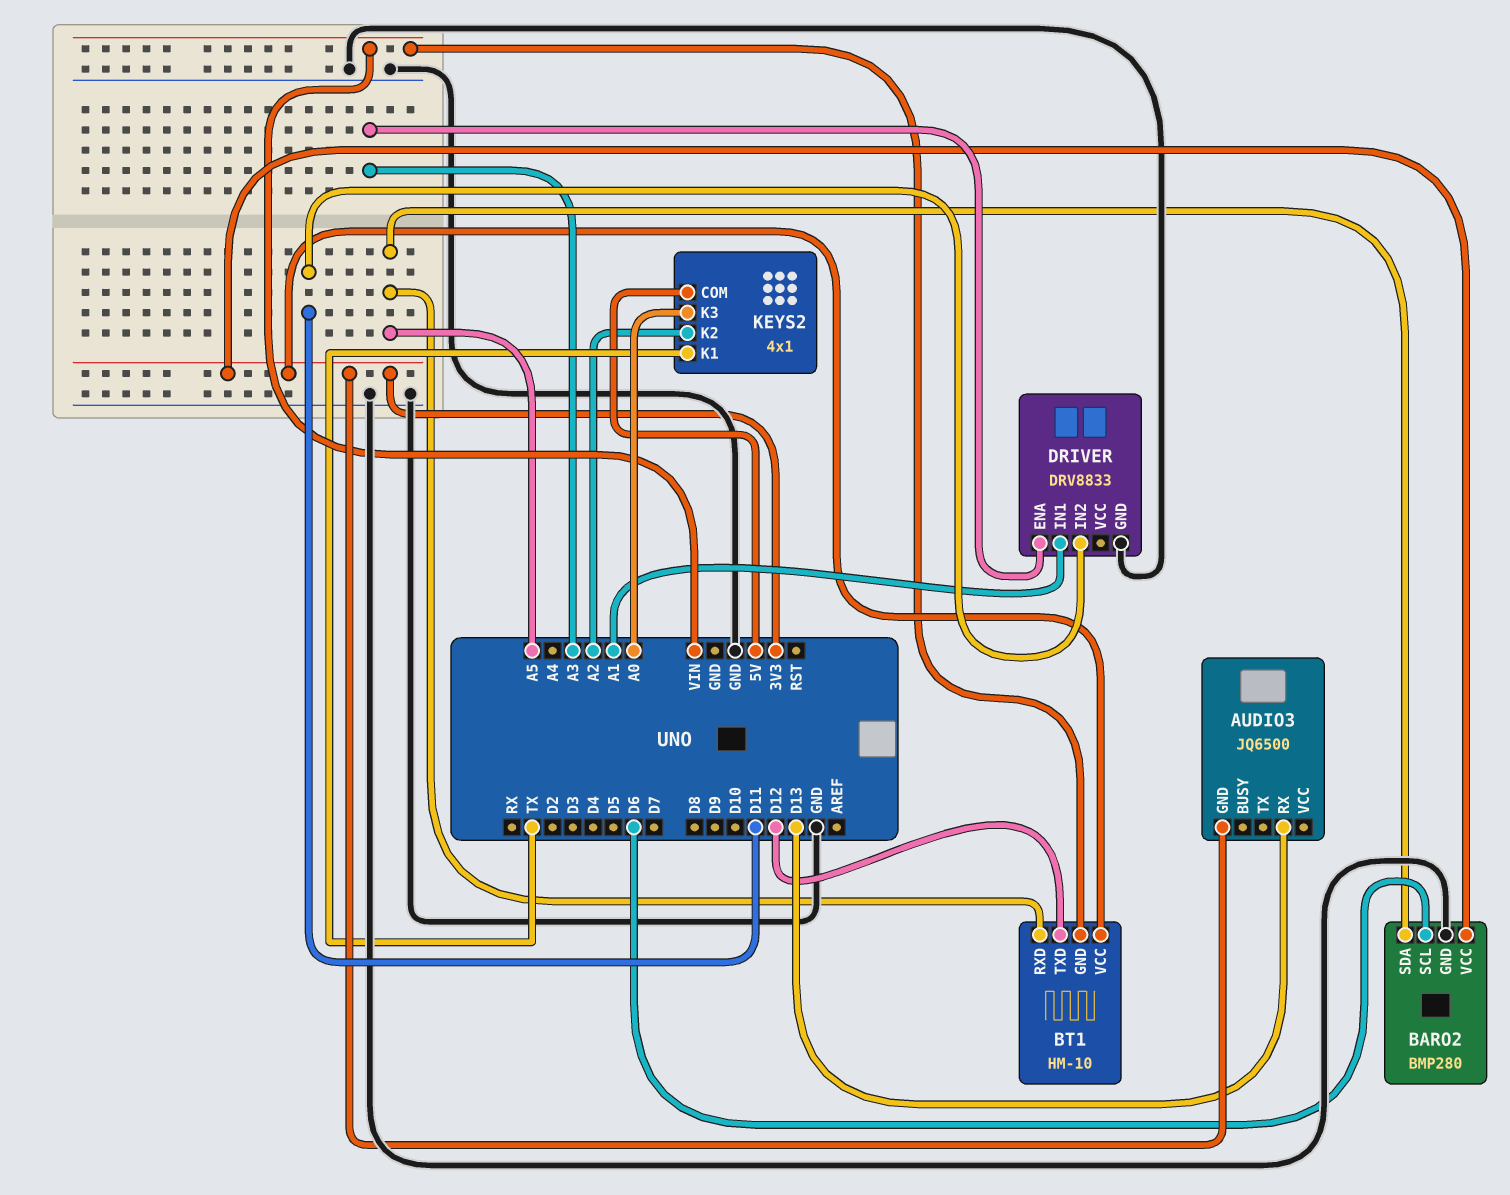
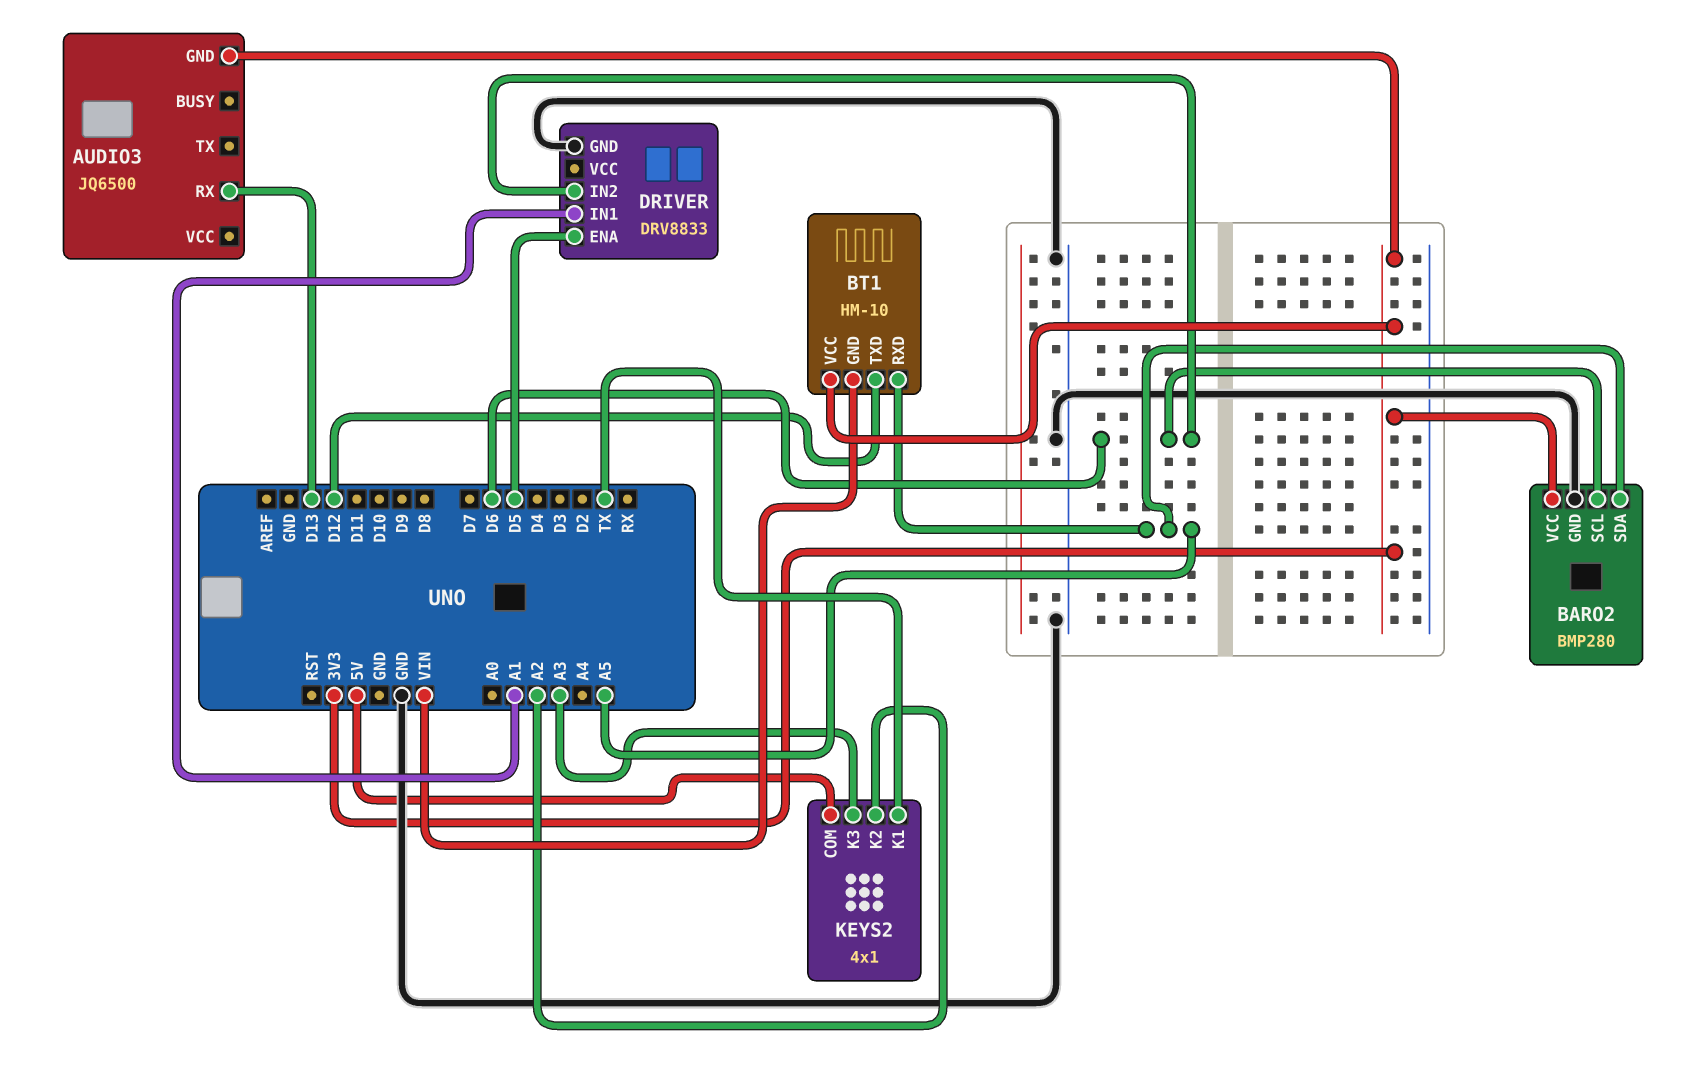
DRIVER pin ENA: A3 -> D5
DRIVER pin IN2: D11 -> D6
KEYS2 pin K3: A0 -> A3

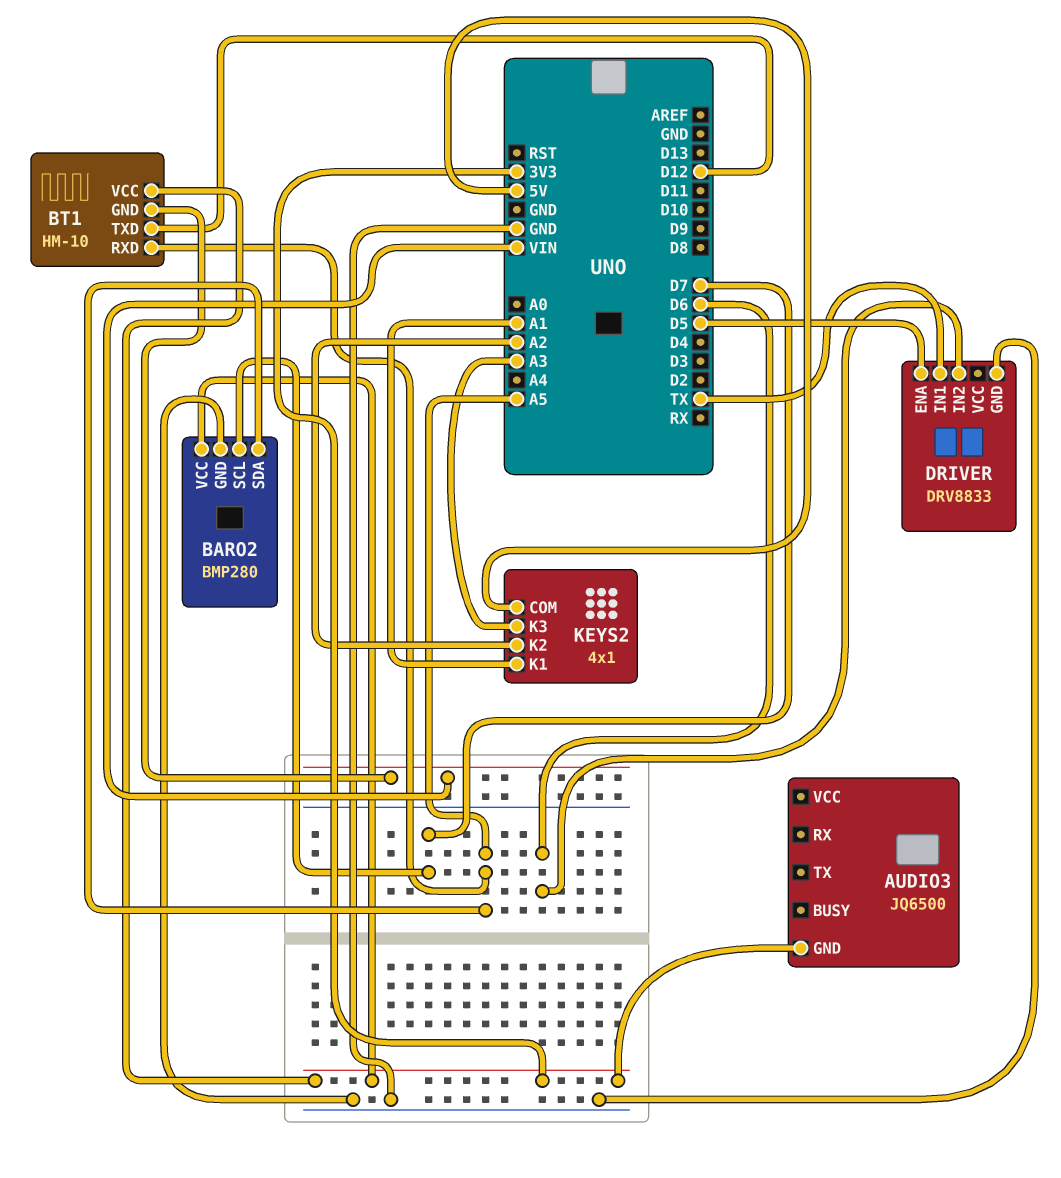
AUDIO3 pin RX: D13 -> none
BARO2 pin SCL: D6 -> D7
DRIVER pin IN1: A1 -> TX
KEYS2 pin K1: TX -> A1

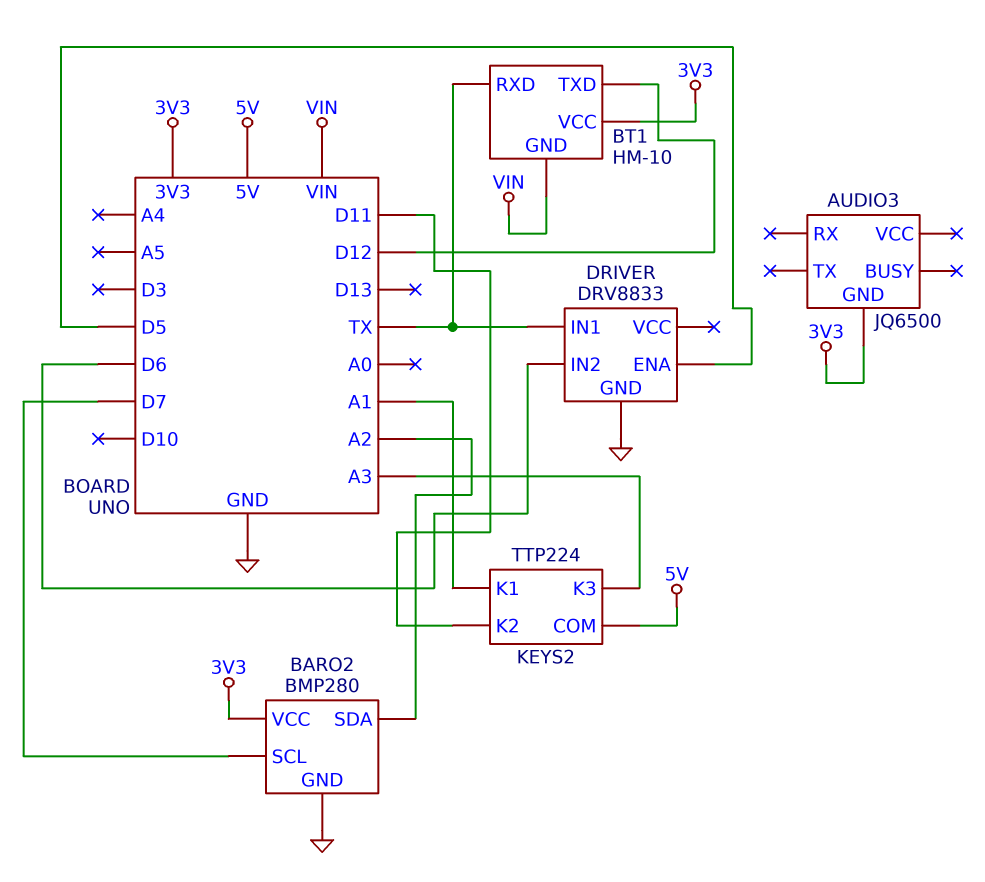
BARO2 pin SDA: A5 -> A2
BT1 pin RXD: A5 -> TX
KEYS2: 4x1 -> TTP224
KEYS2 pin K2: A2 -> D11

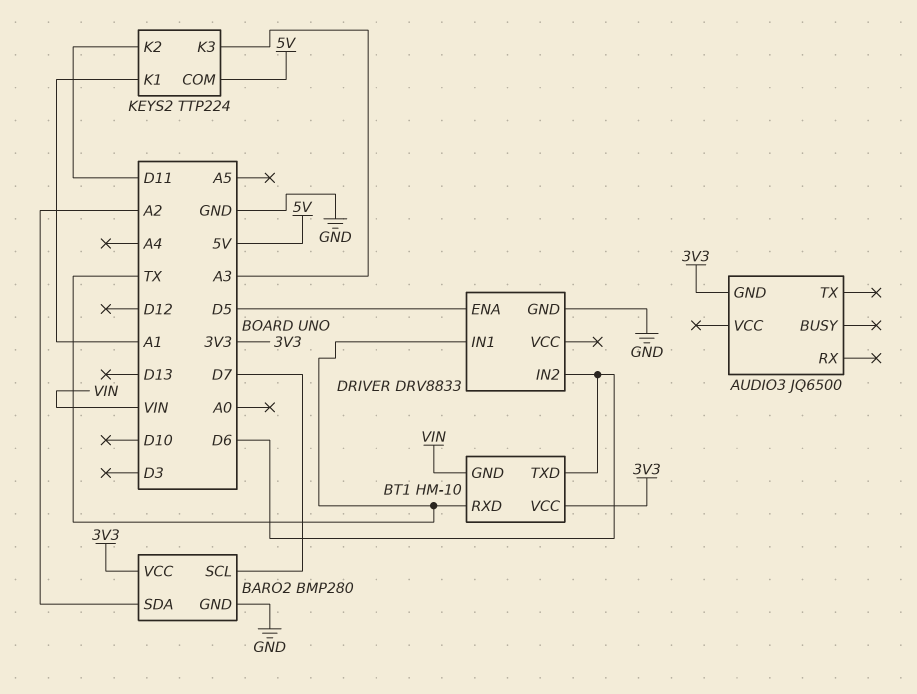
BT1 pin TXD: D12 -> D6

